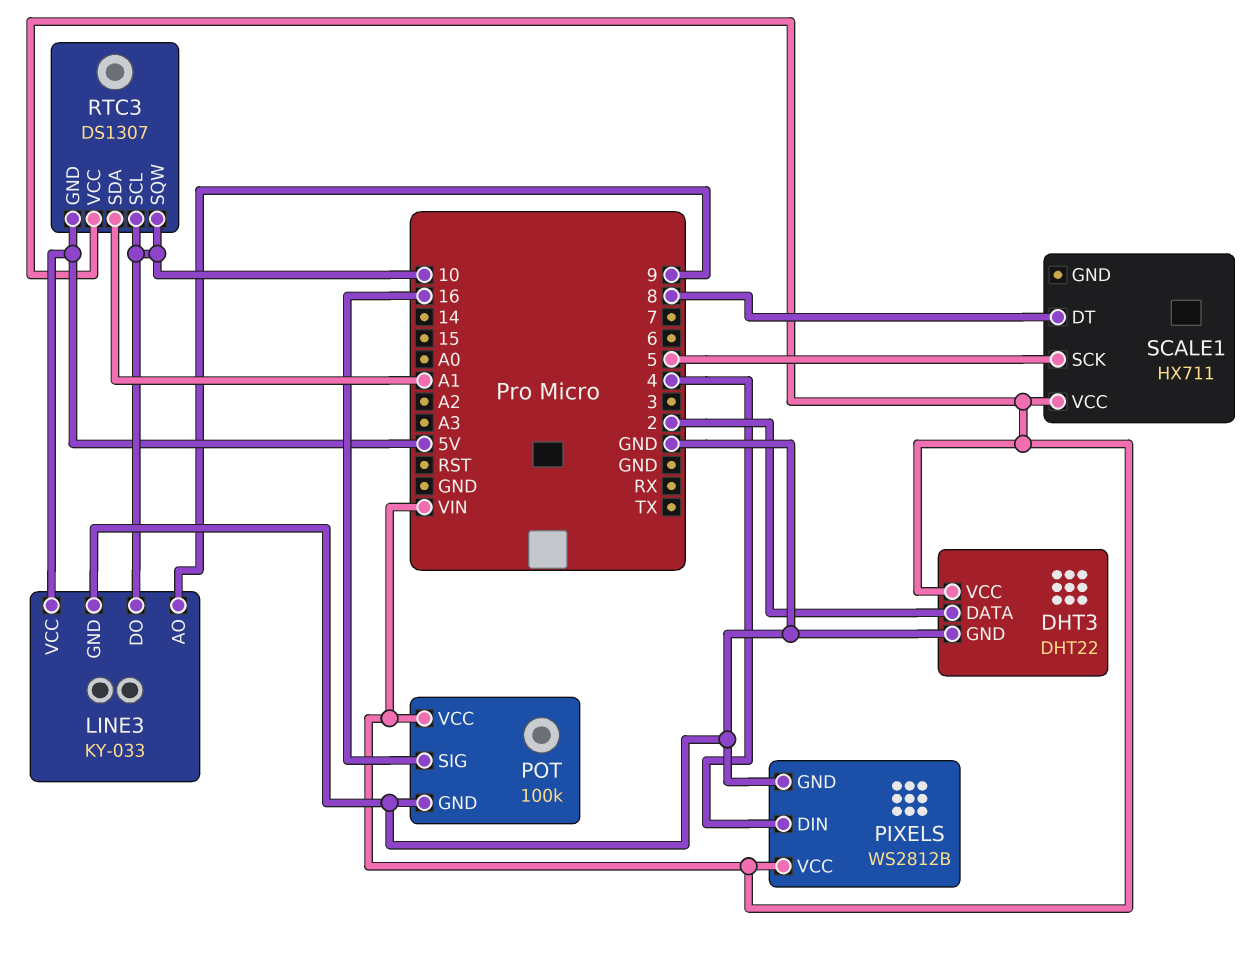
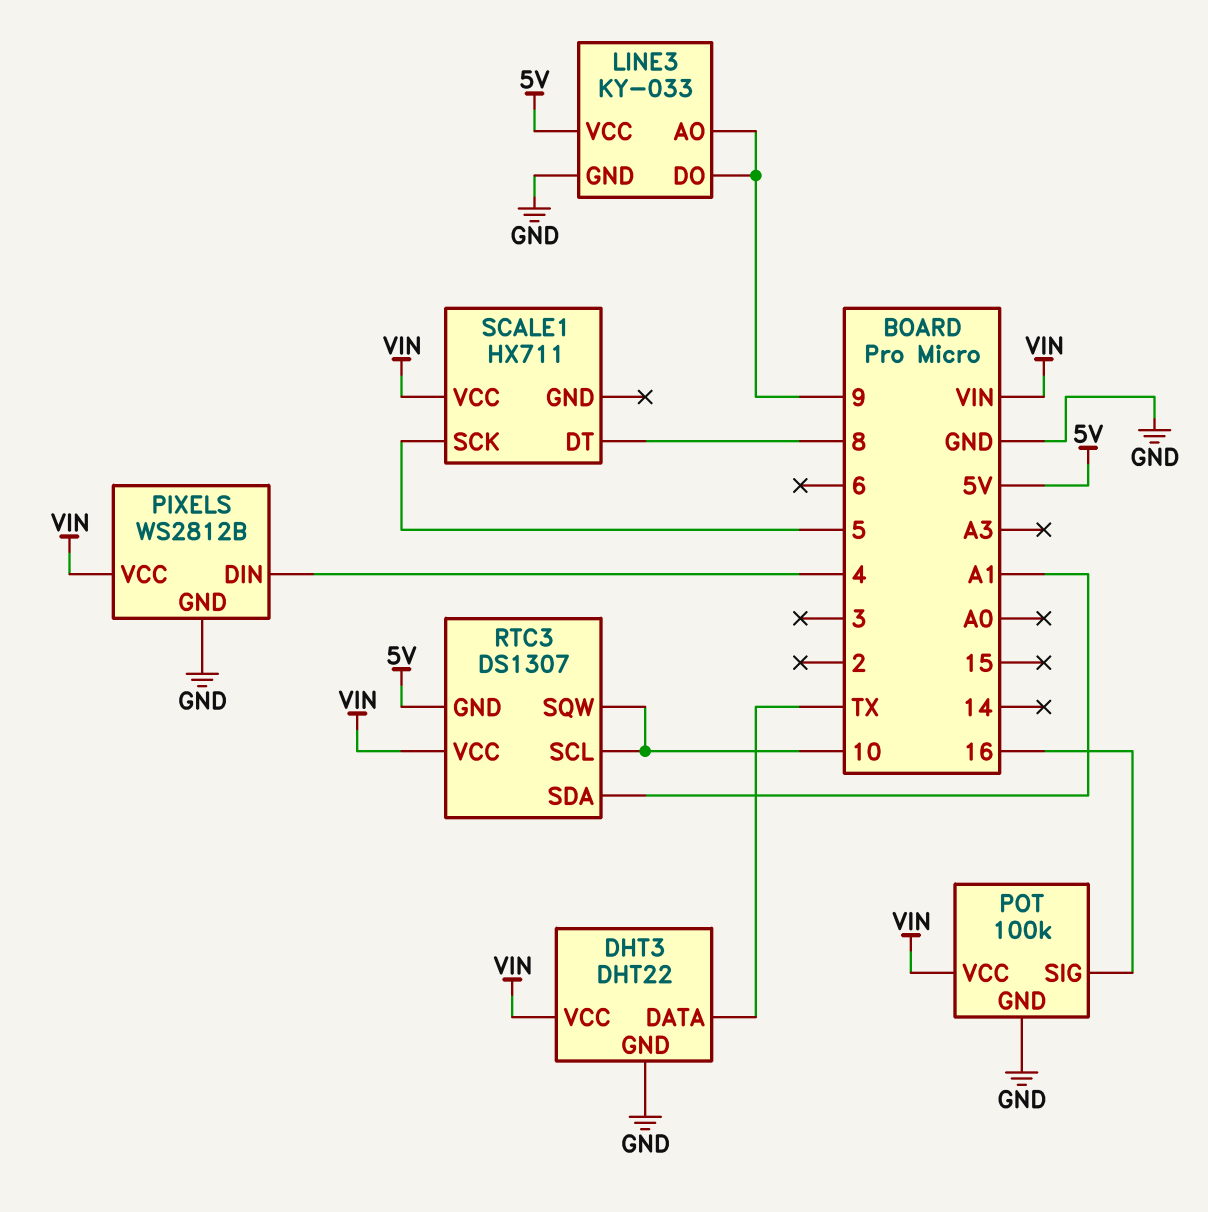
DHT3 pin DATA: 2 -> TX
LINE3 pin DO: 10 -> 9

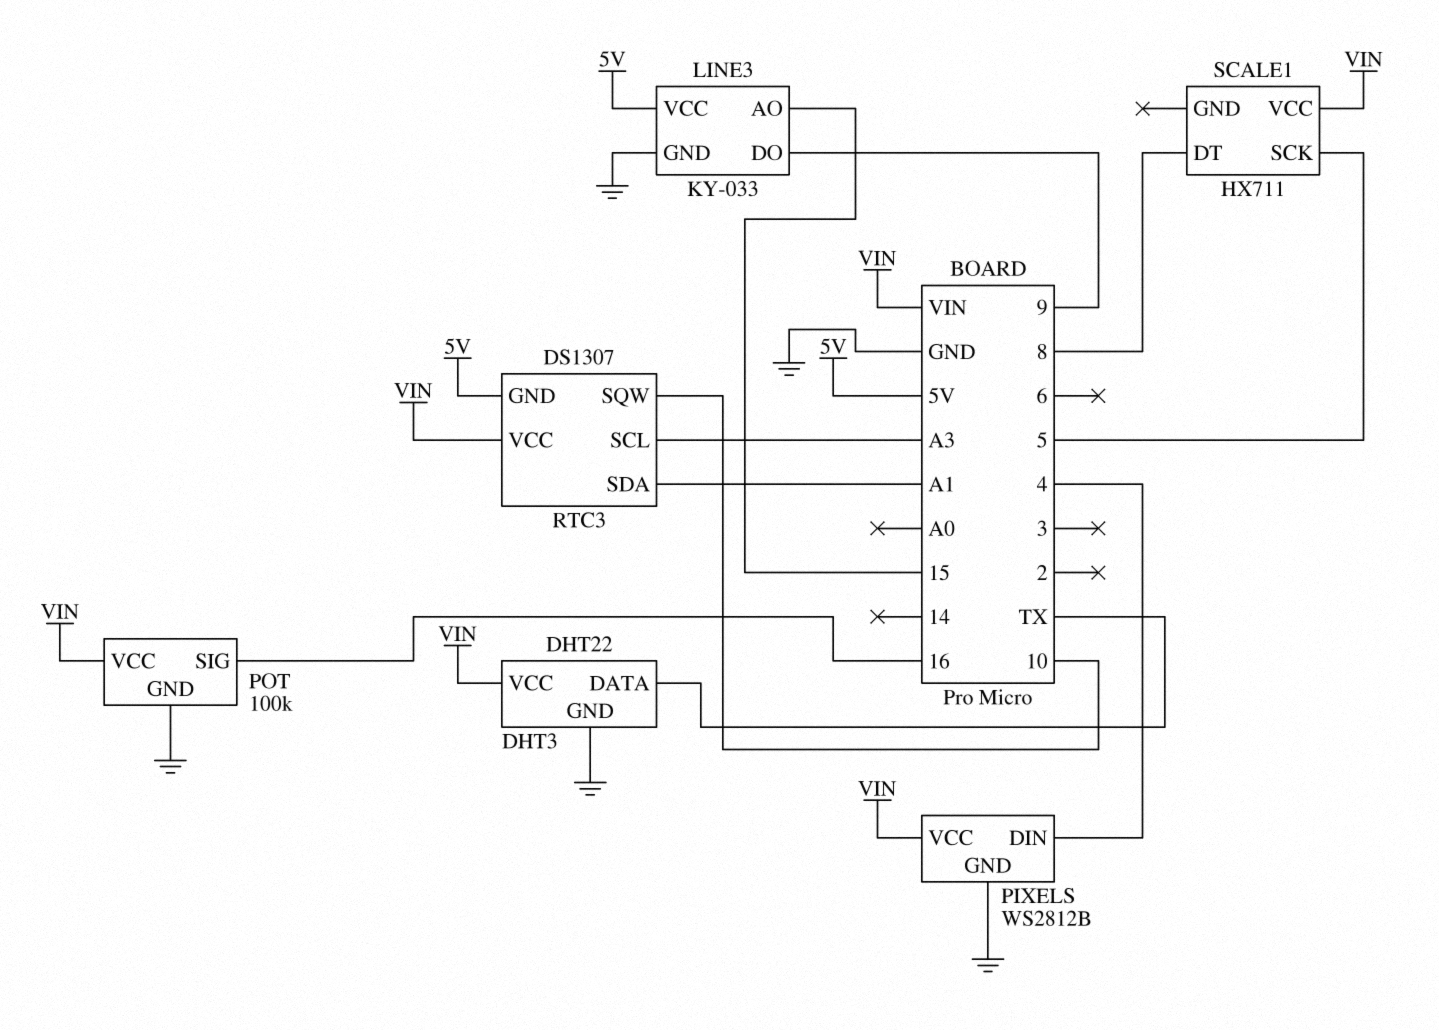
LINE3 pin AO: 9 -> 15
RTC3 pin SCL: 10 -> A3

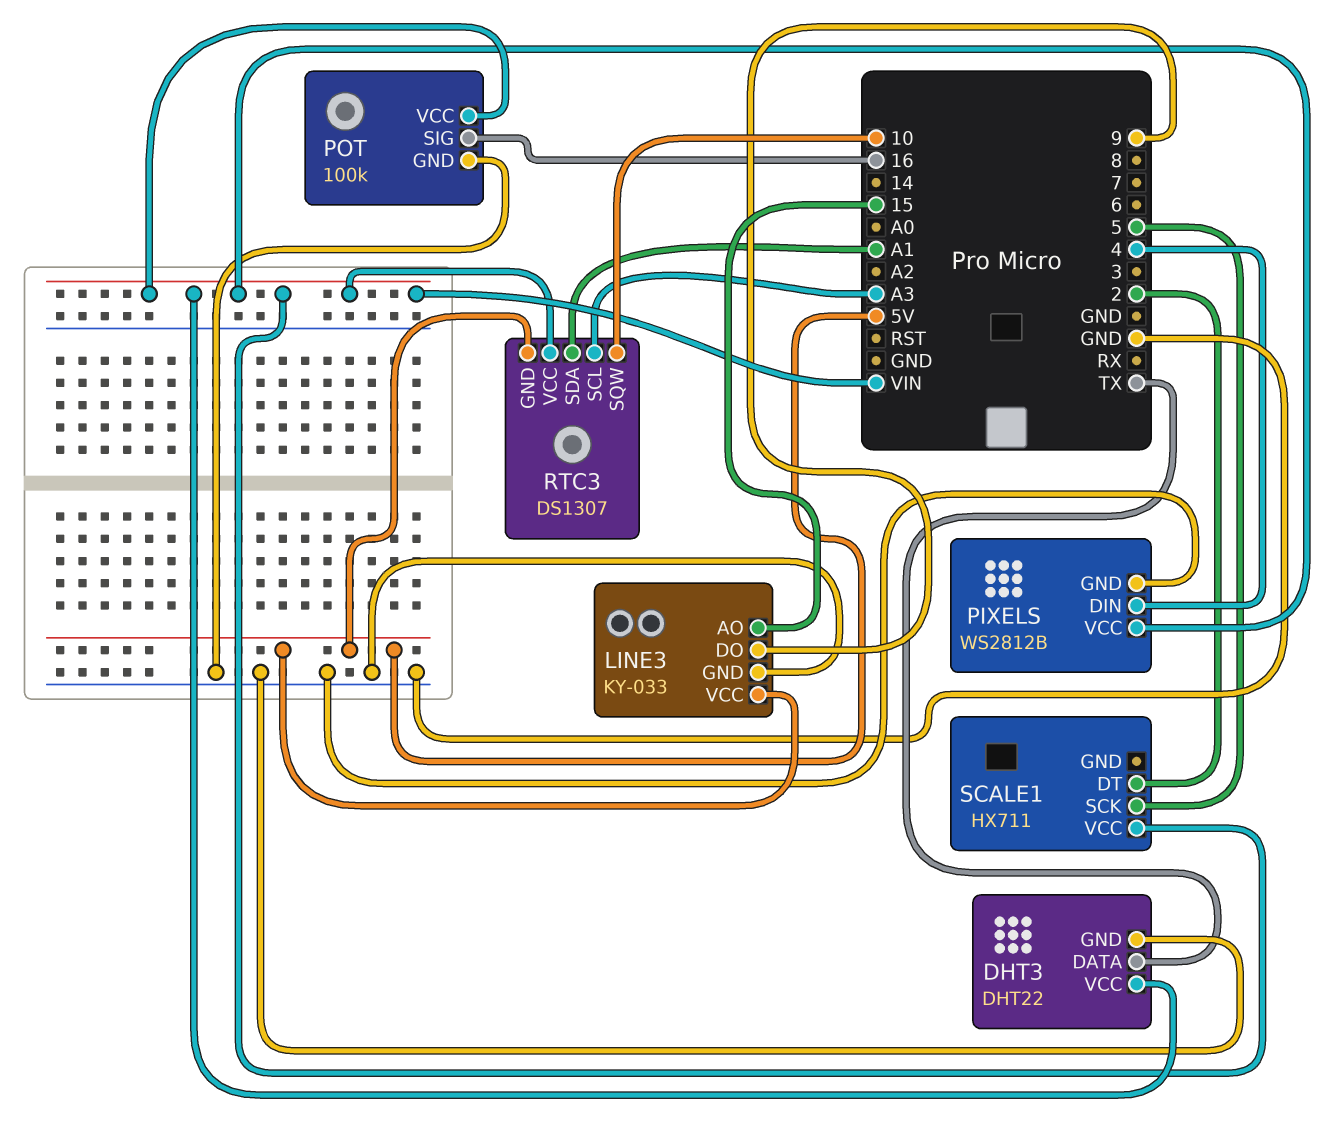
SCALE1 pin DT: 8 -> 2

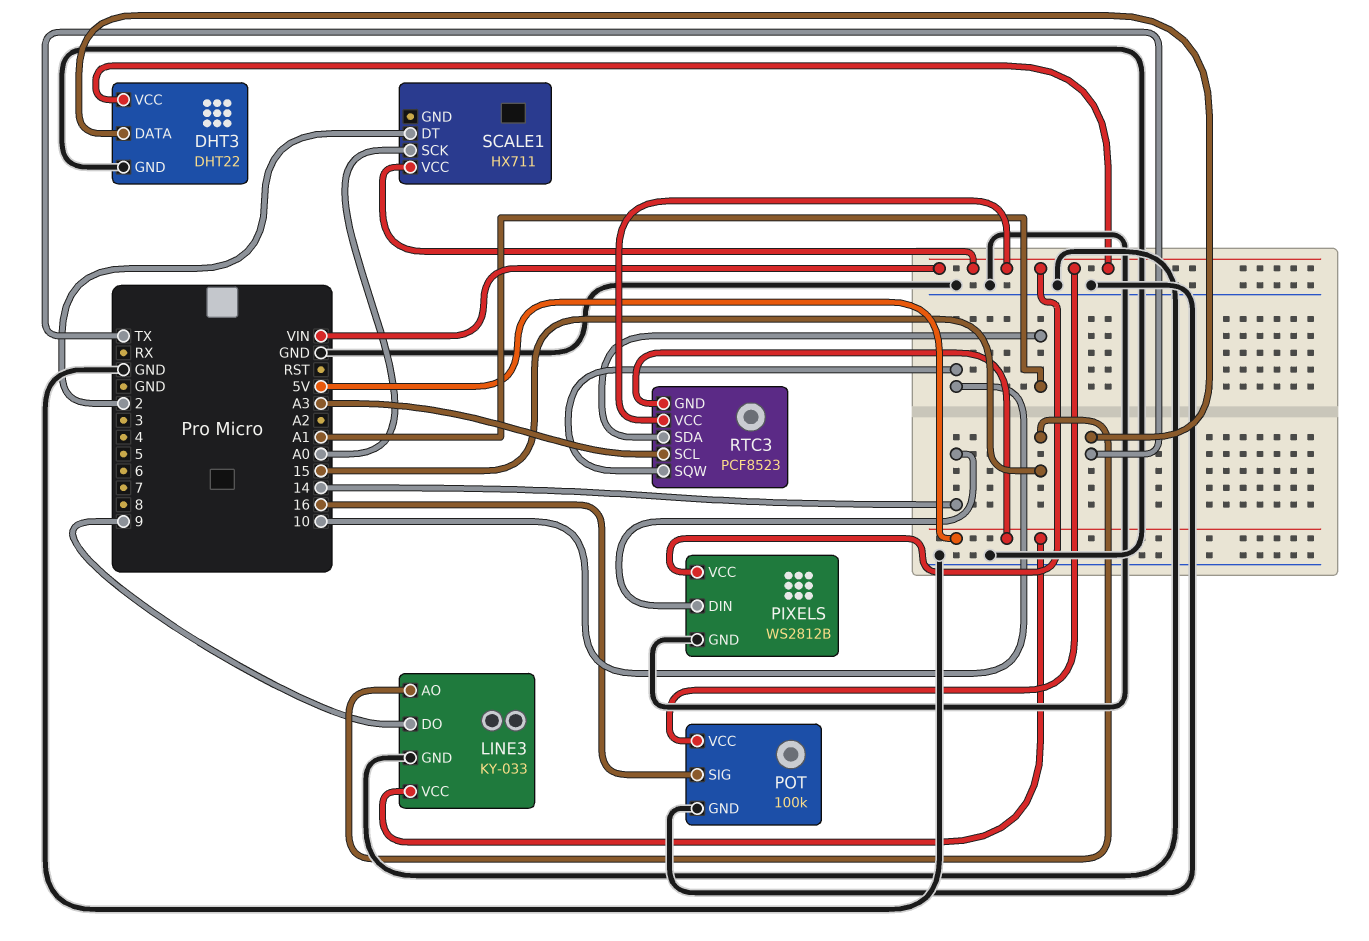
PIXELS pin DIN: 4 -> 14
RTC3: DS1307 -> PCF8523
SCALE1 pin SCK: 5 -> A0

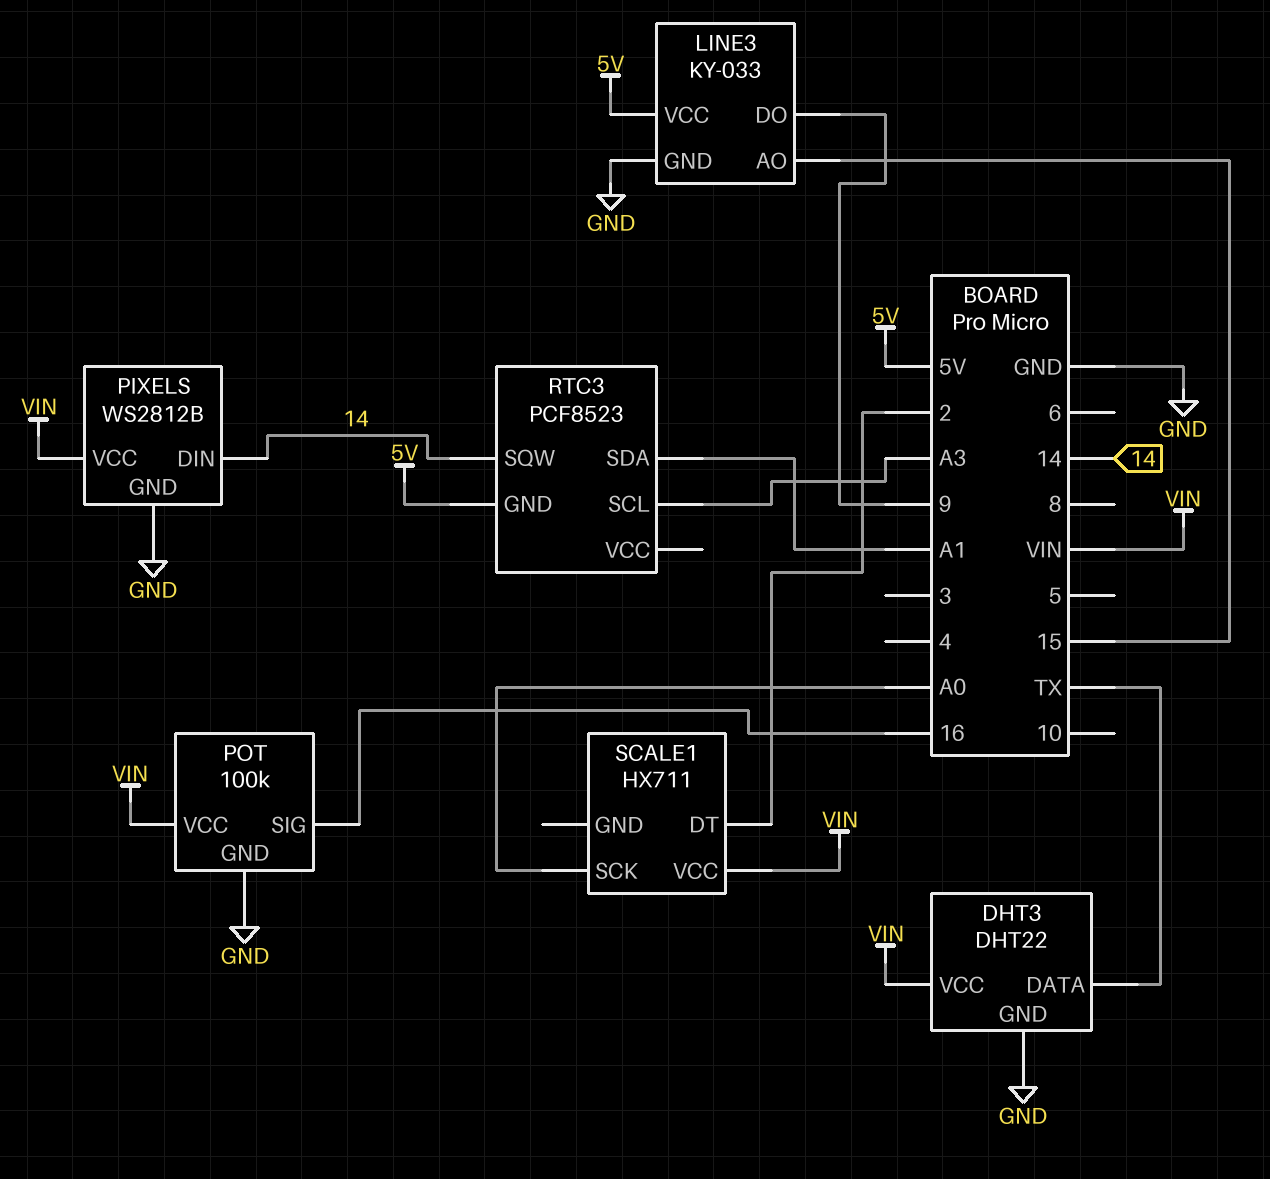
RTC3 pin SQW: 10 -> 14
RTC3 pin VCC: VIN -> none

